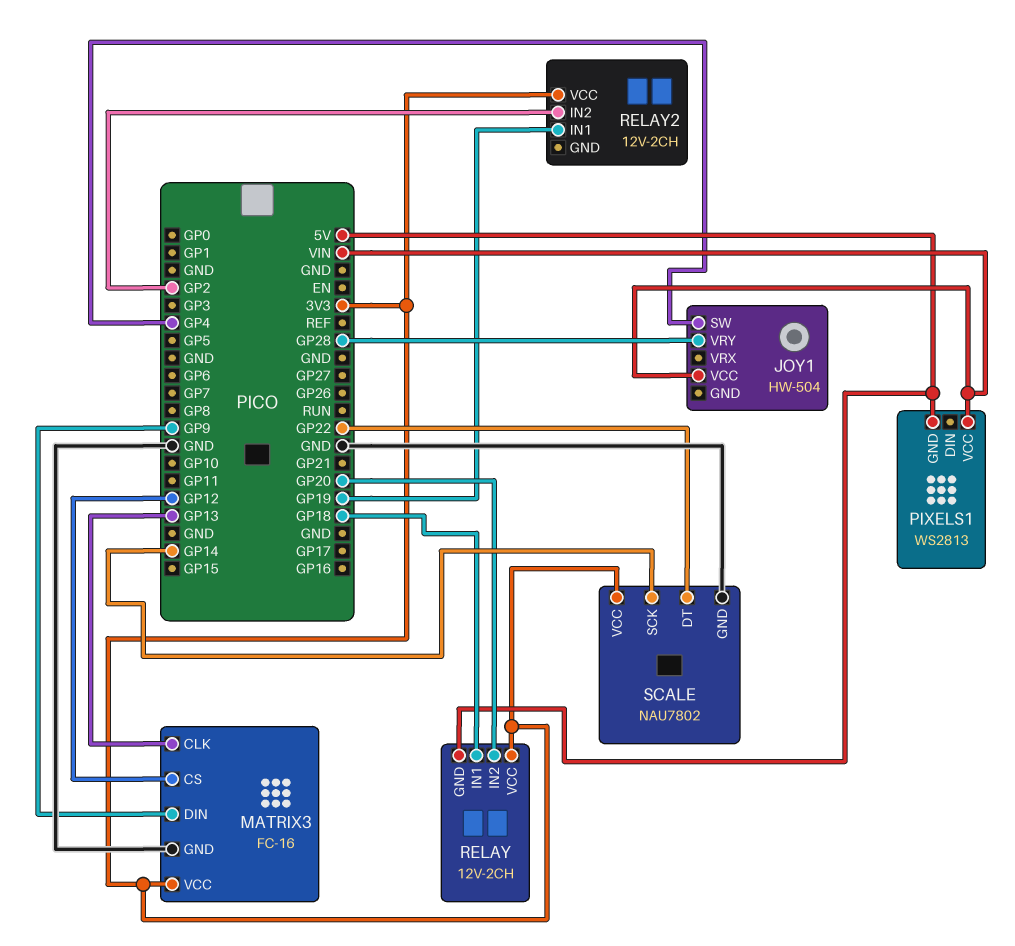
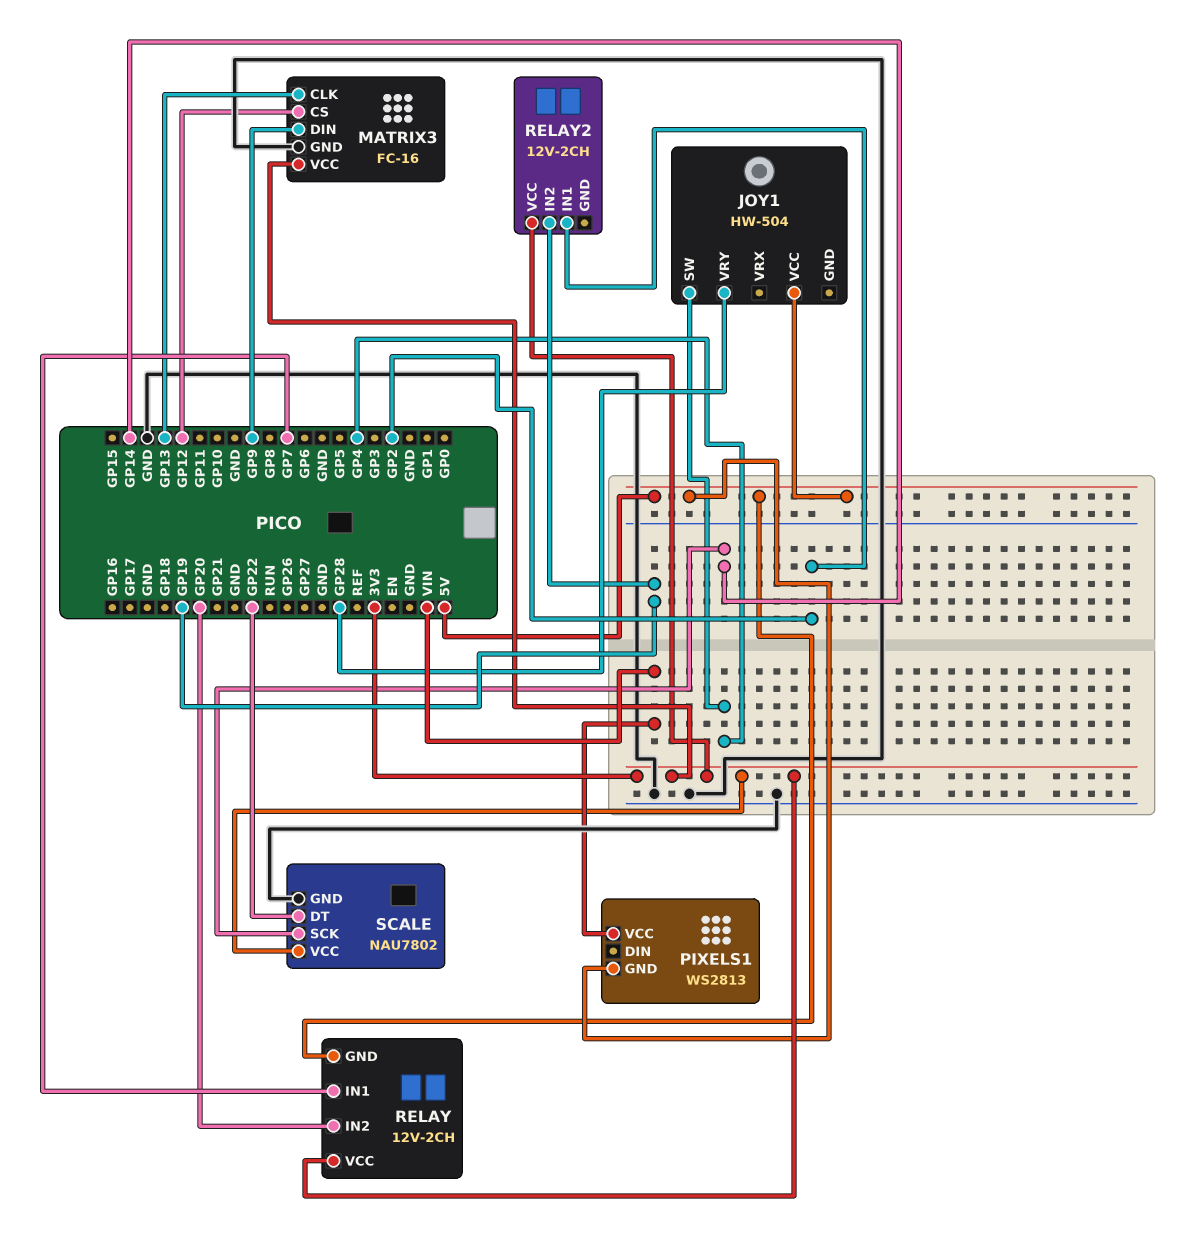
JOY1 pin VCC: VIN -> 5V
RELAY pin IN1: GP18 -> GP7
RELAY2 pin IN1: GP19 -> GP2
RELAY2 pin IN2: GP2 -> GP19

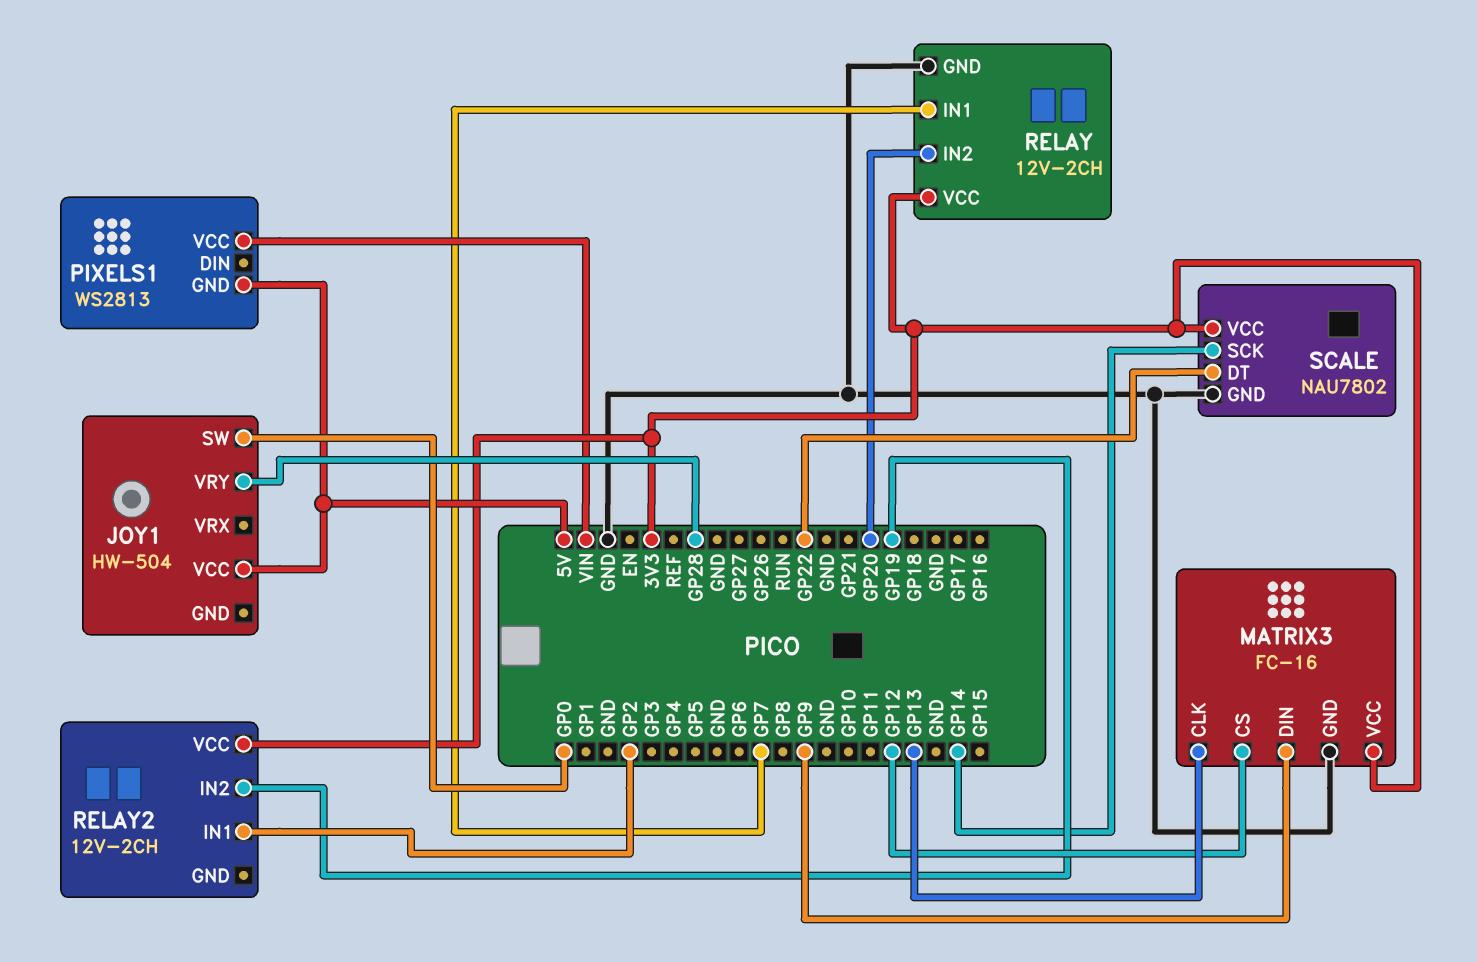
JOY1 pin SW: GP4 -> GP0
RELAY pin GND: 5V -> GND

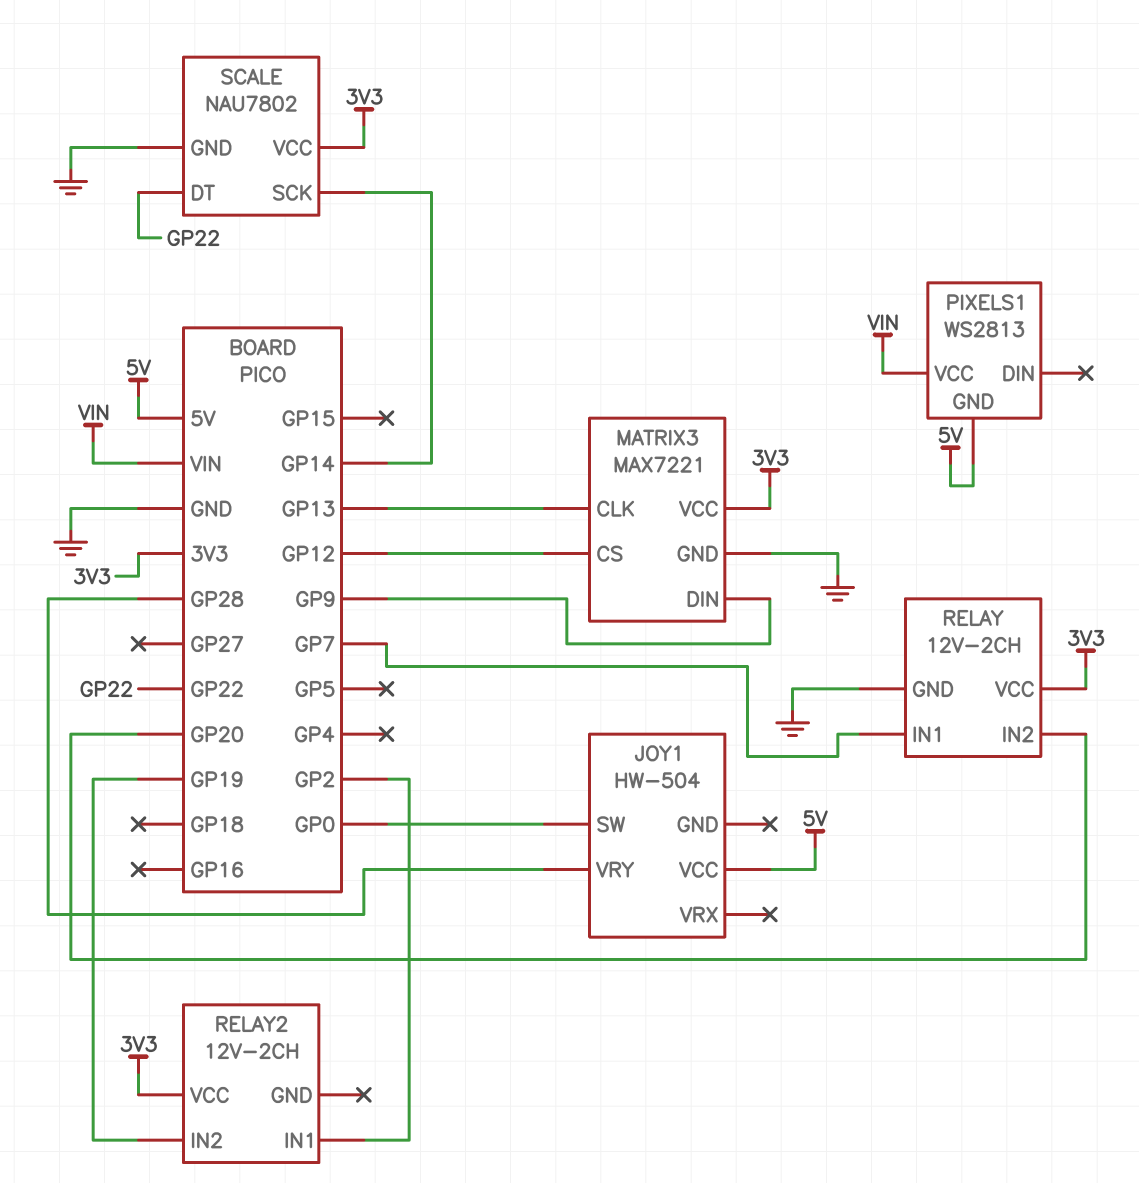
MATRIX3: FC-16 -> MAX7221

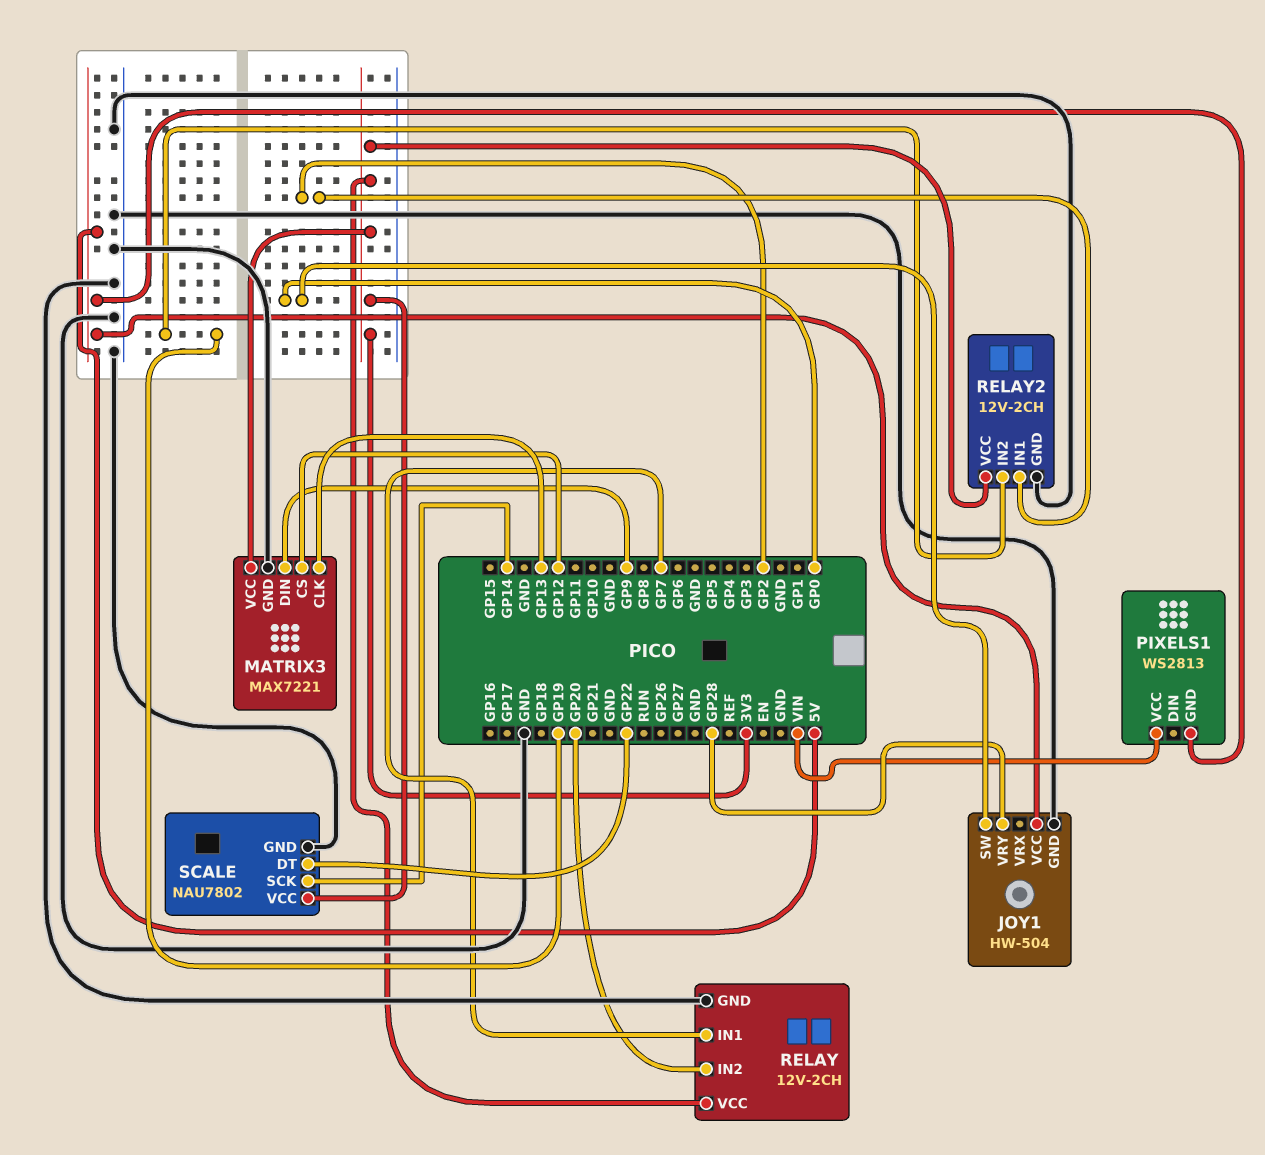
JOY1 pin GND: none -> GND
RELAY2 pin GND: none -> GND

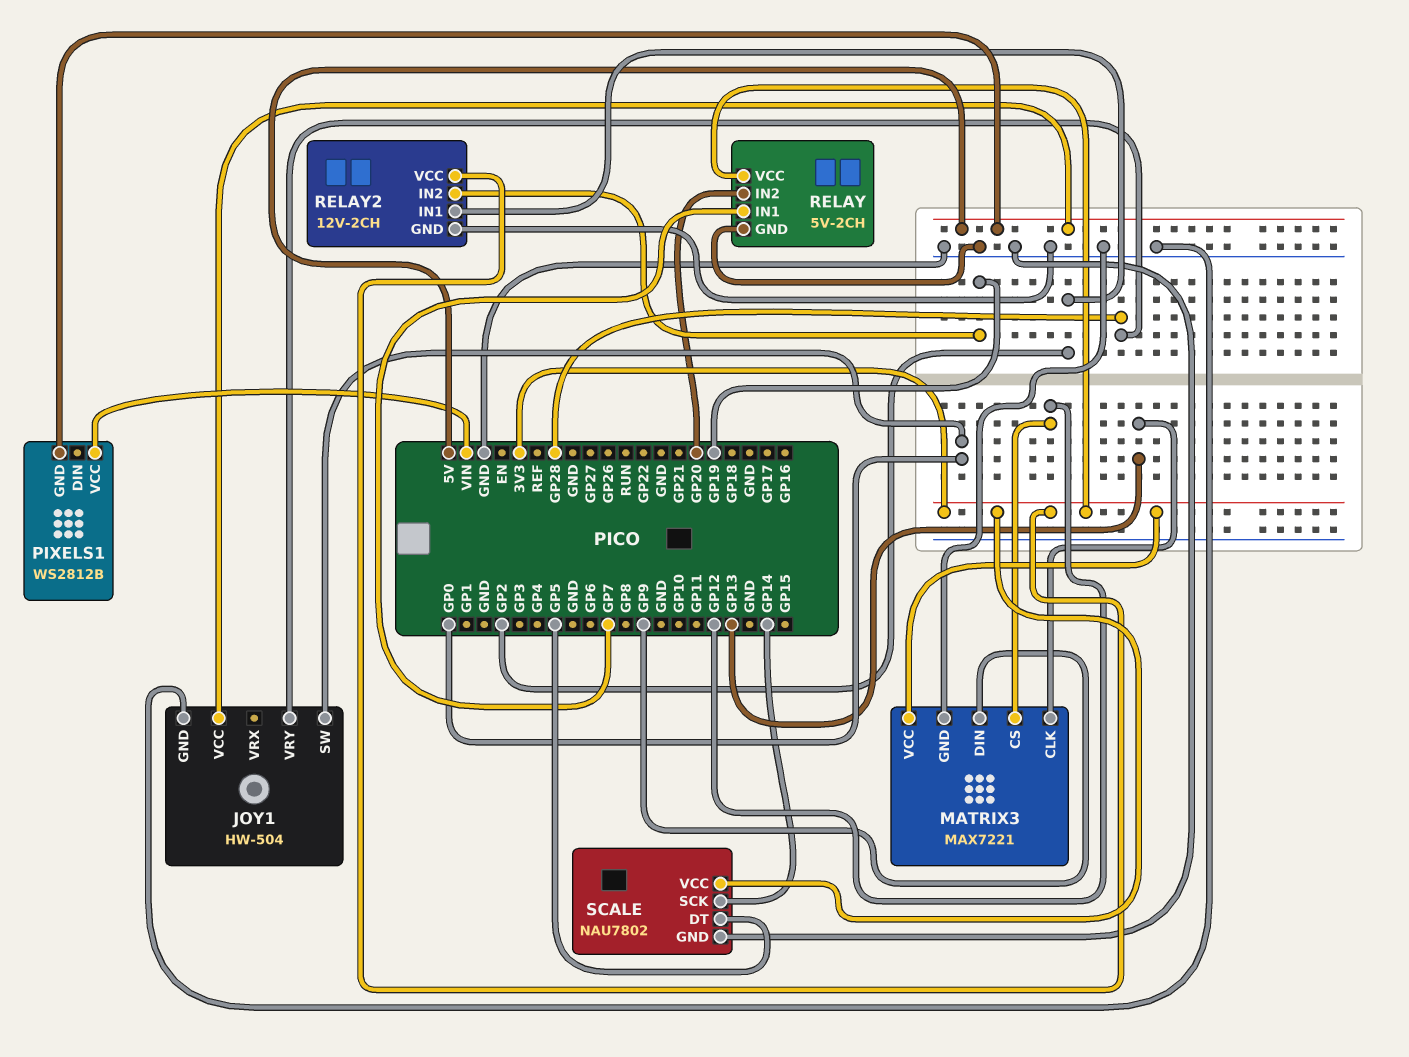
PIXELS1: WS2813 -> WS2812B
RELAY: 12V-2CH -> 5V-2CH
SCALE pin DT: GP22 -> GP5

